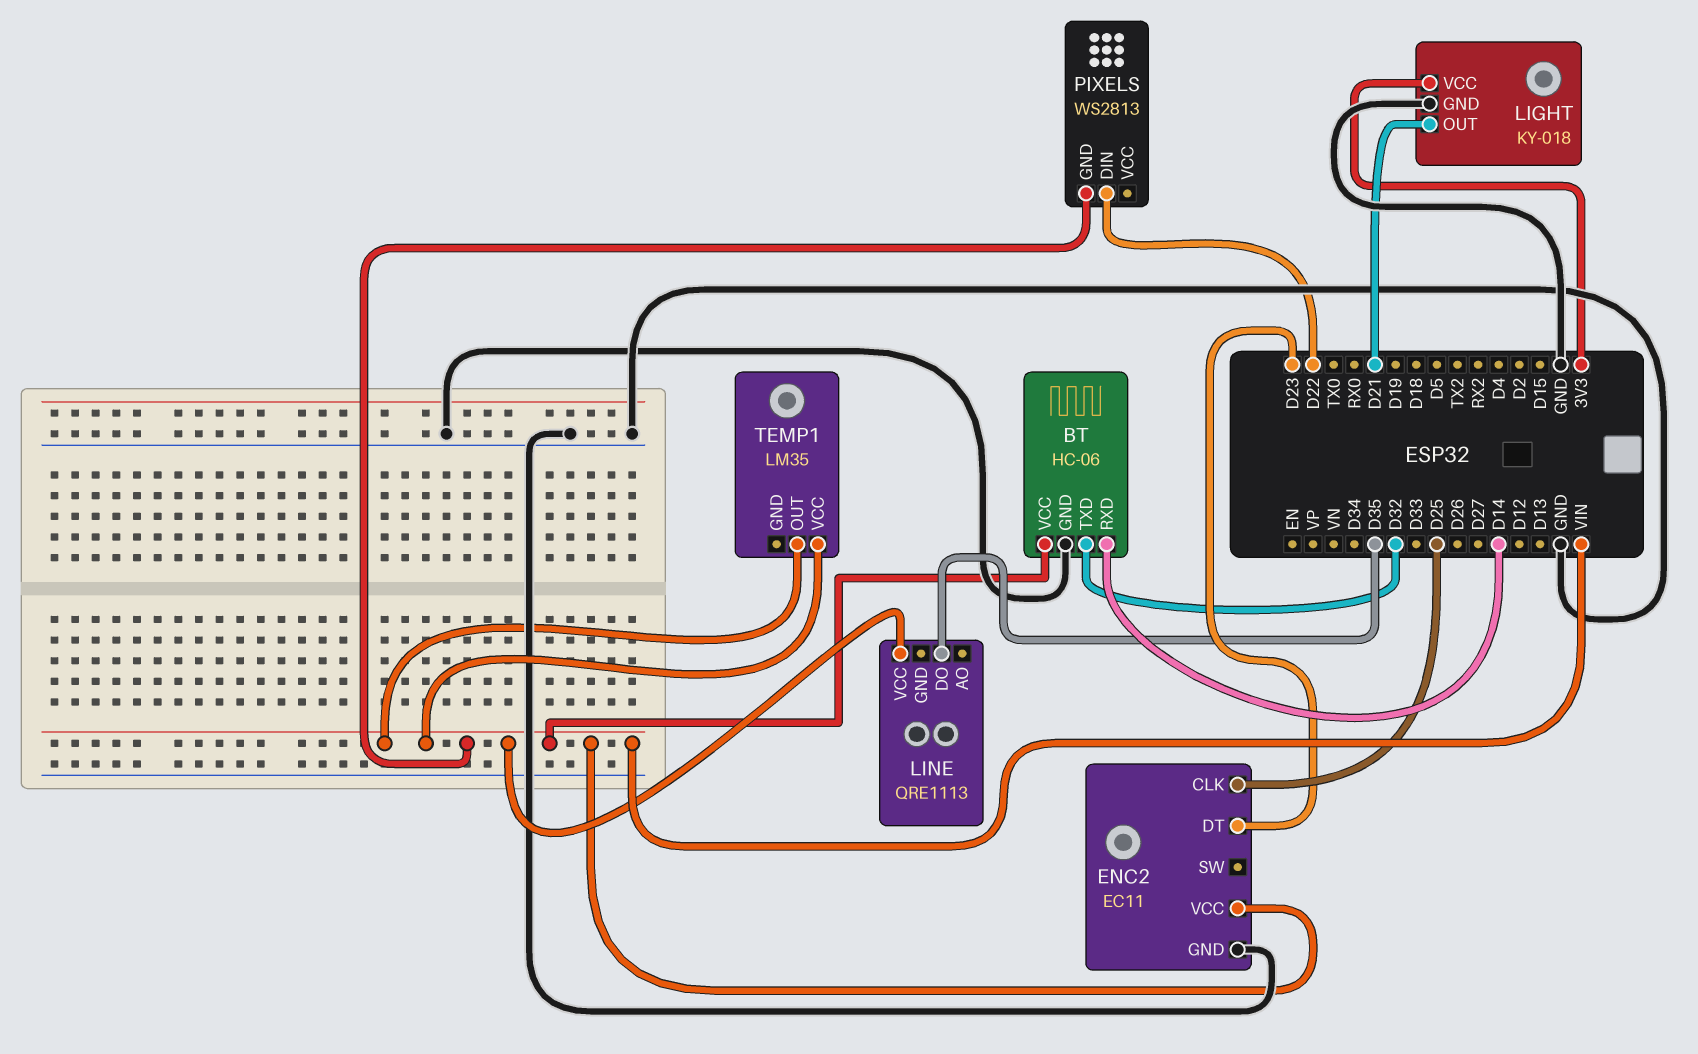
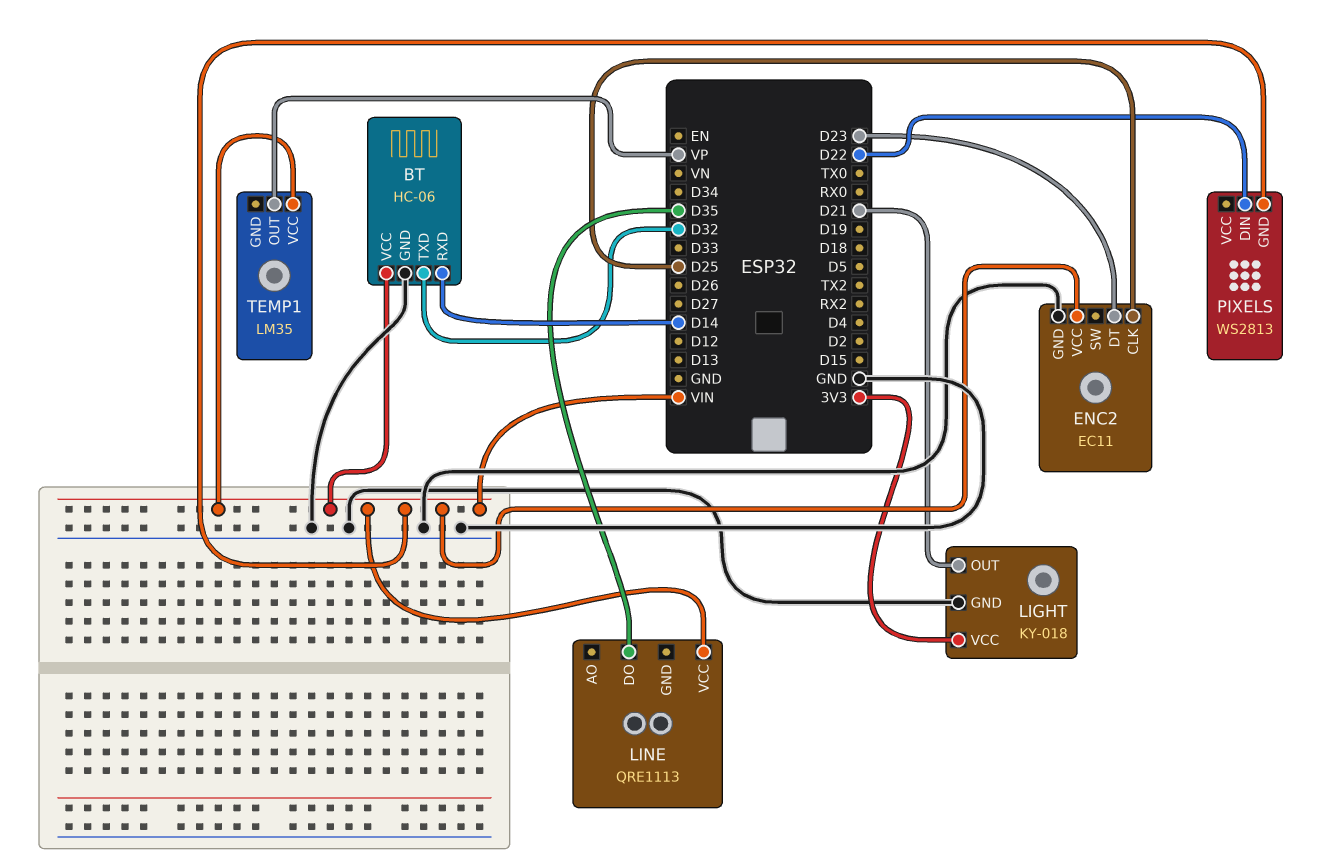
TEMP1 pin OUT: VIN -> VP

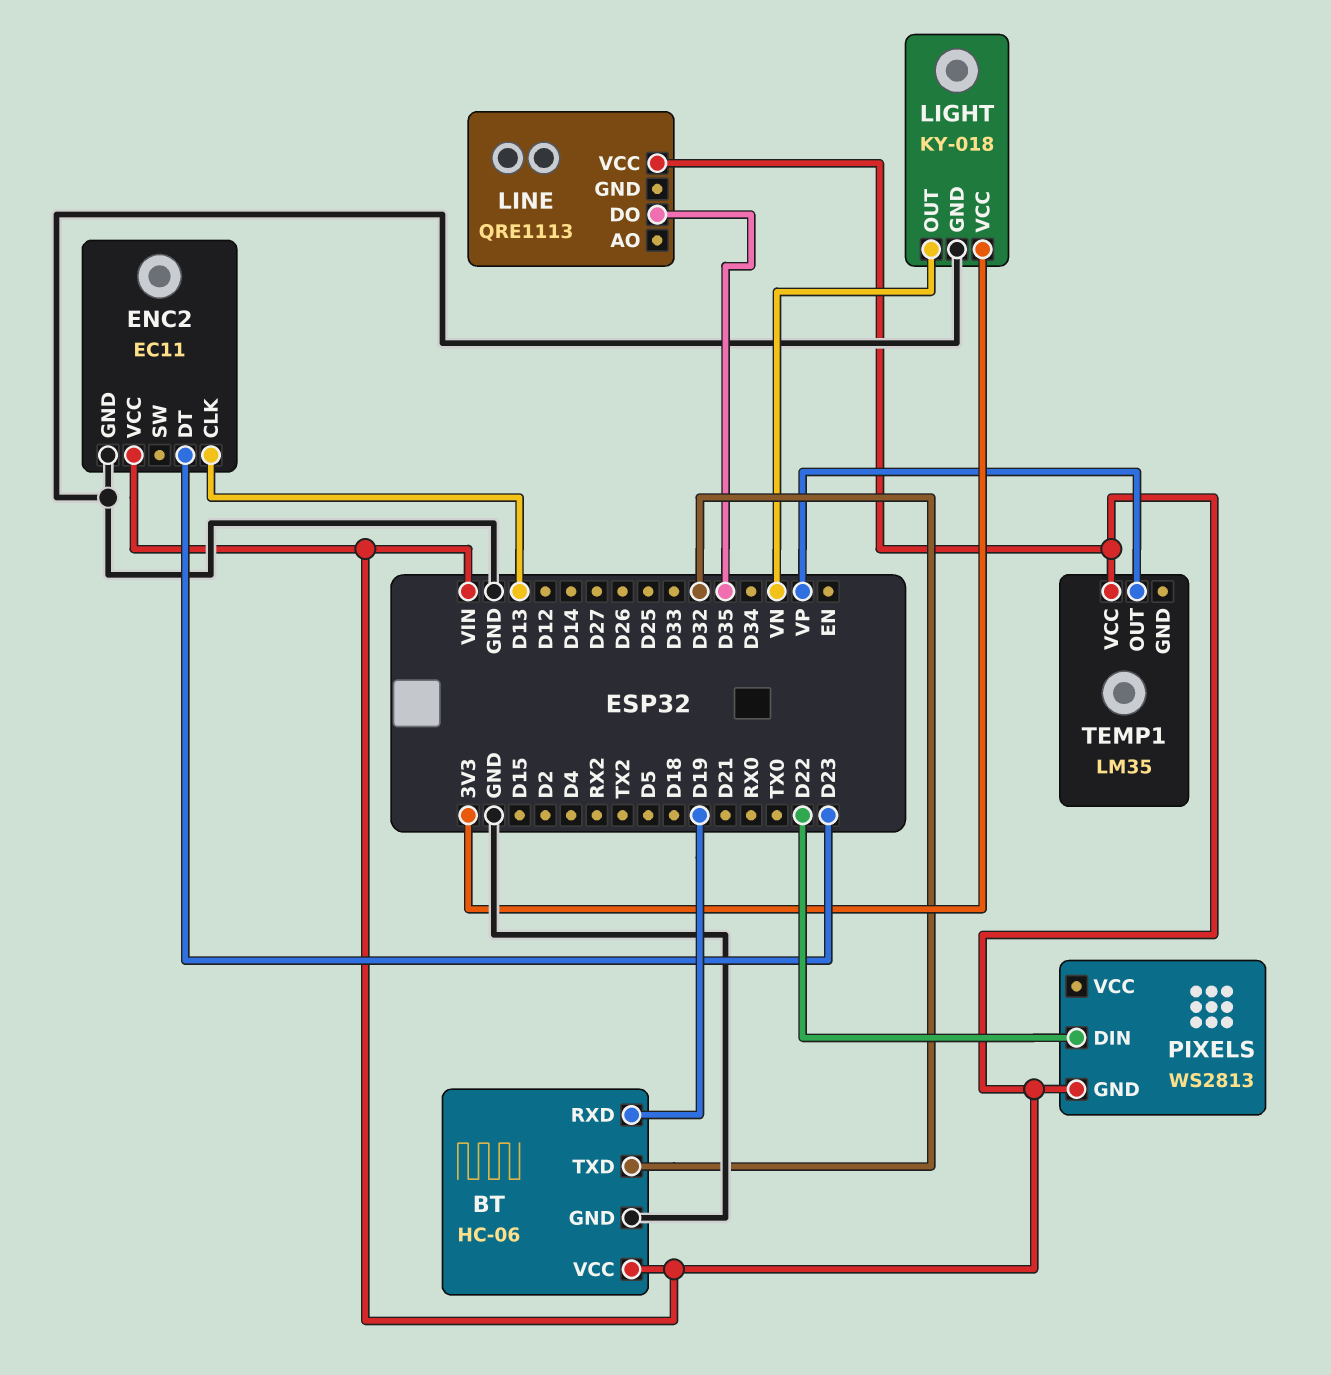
BT pin RXD: D14 -> D19
ENC2 pin CLK: D25 -> D13
LIGHT pin OUT: D21 -> VN

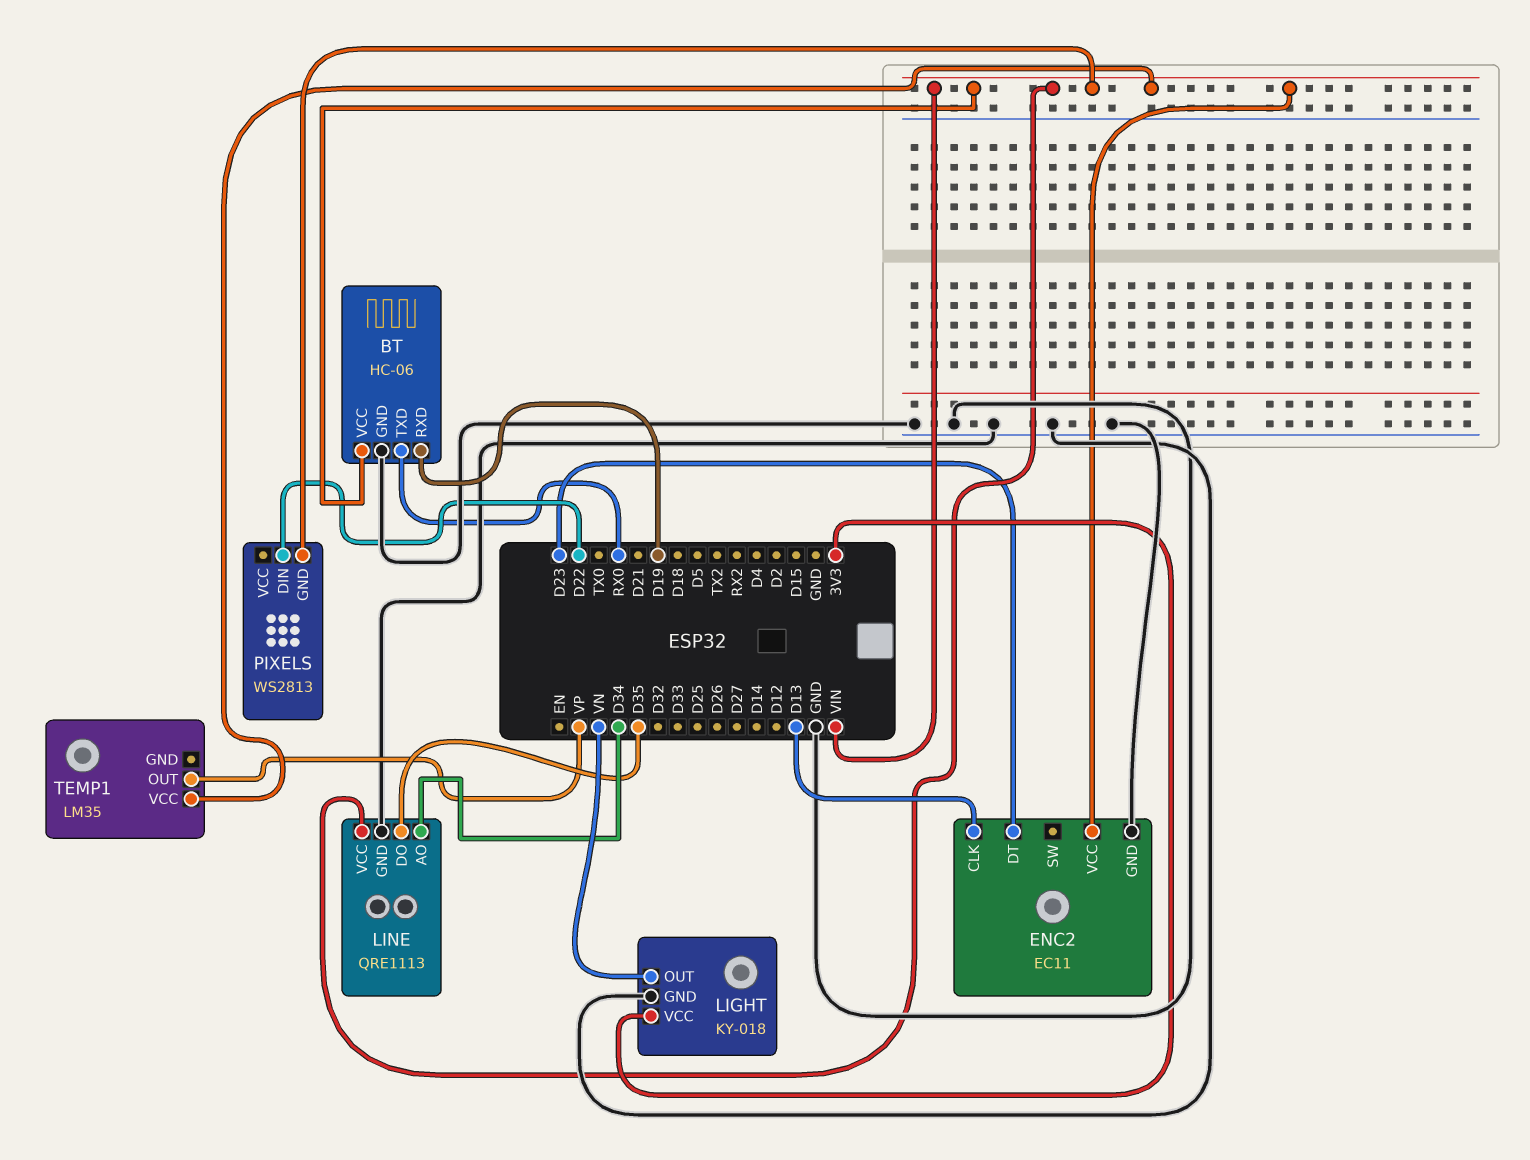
BT pin TXD: D32 -> RX0
LINE pin AO: none -> D34
LINE pin GND: none -> GND

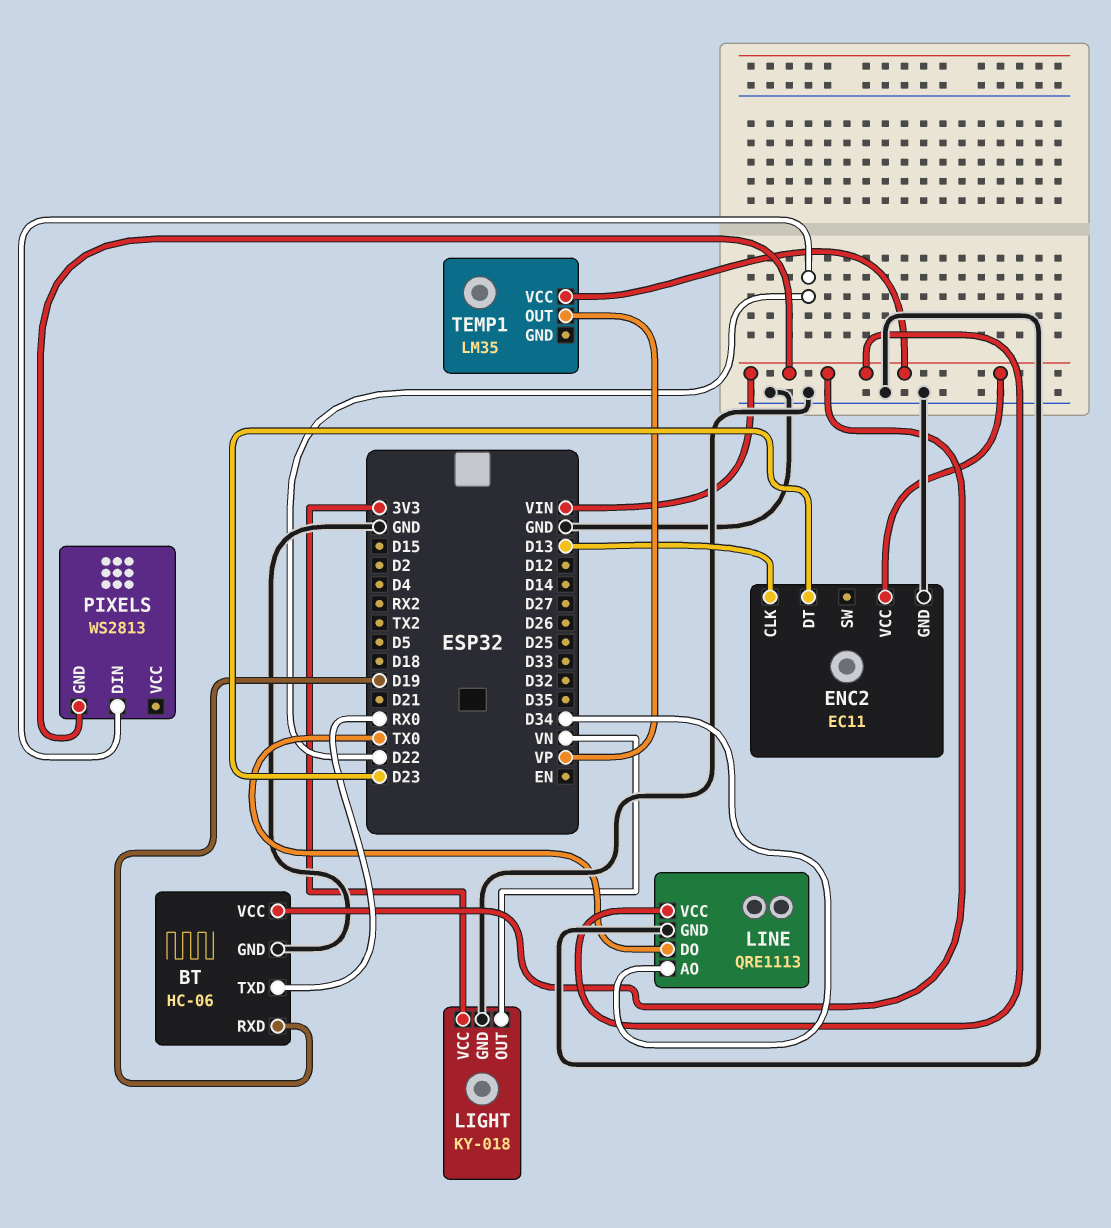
LINE pin DO: D35 -> TX0

